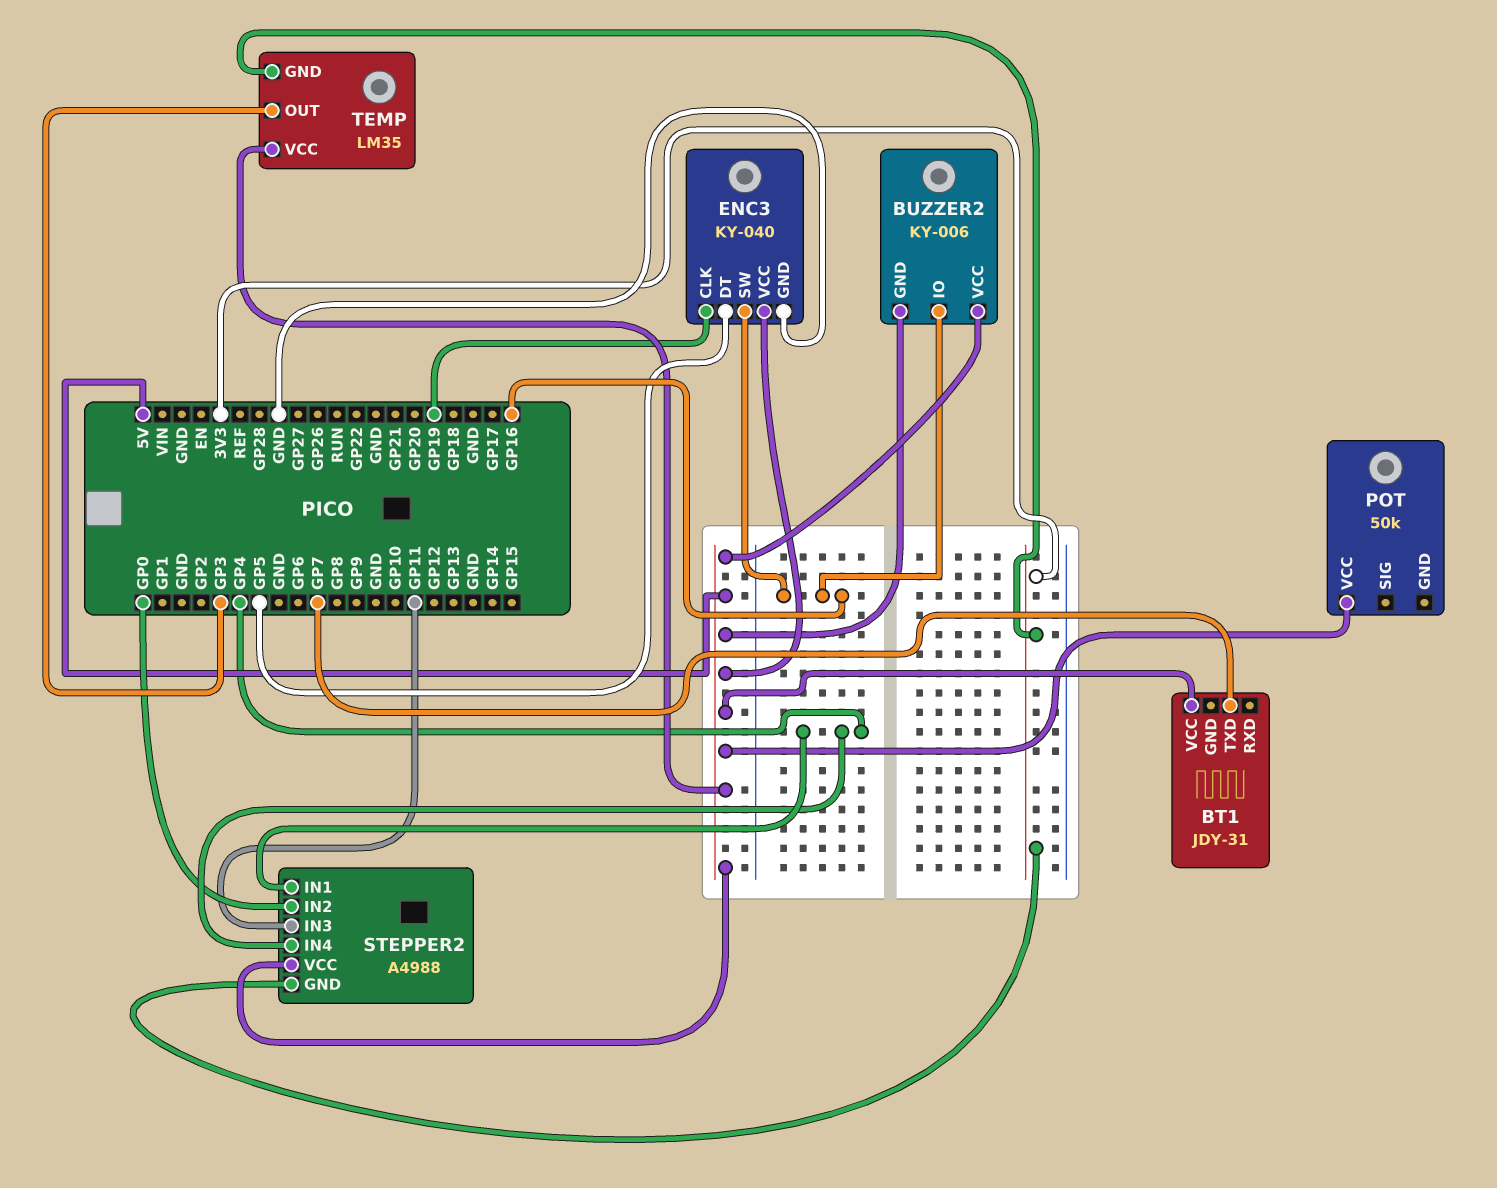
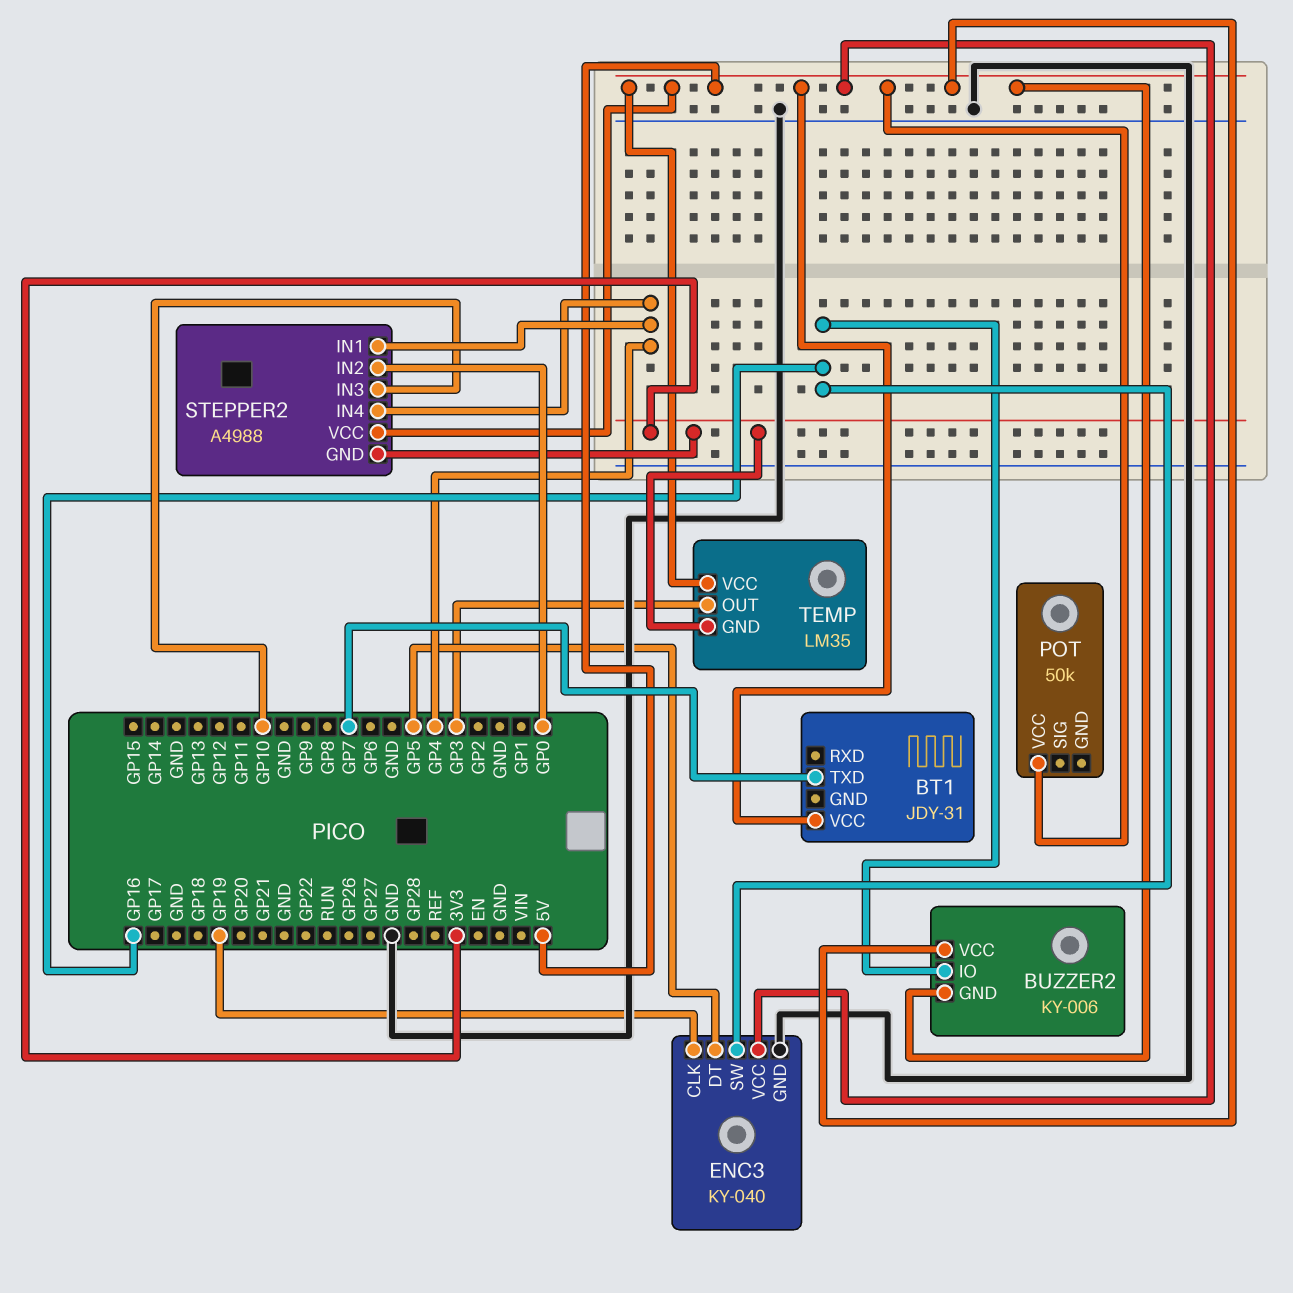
STEPPER2 pin IN3: GP11 -> GP10

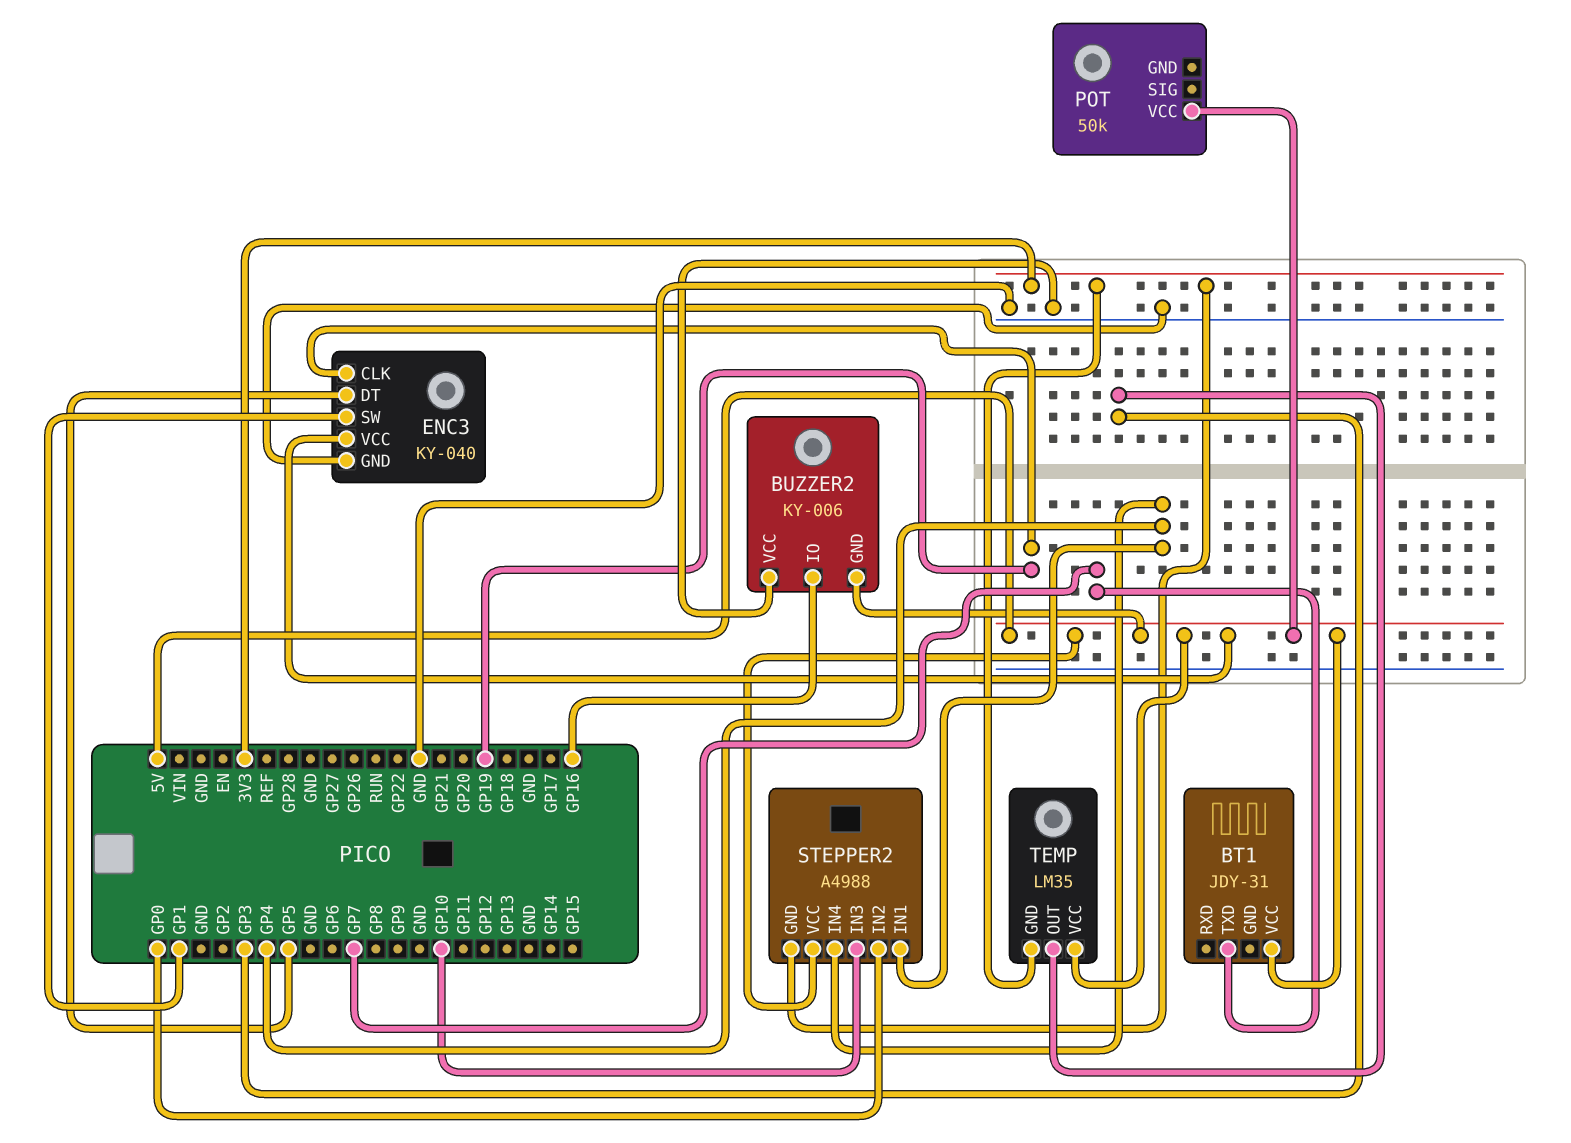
BUZZER2 pin VCC: 5V -> GND
ENC3 pin SW: GP16 -> GP1

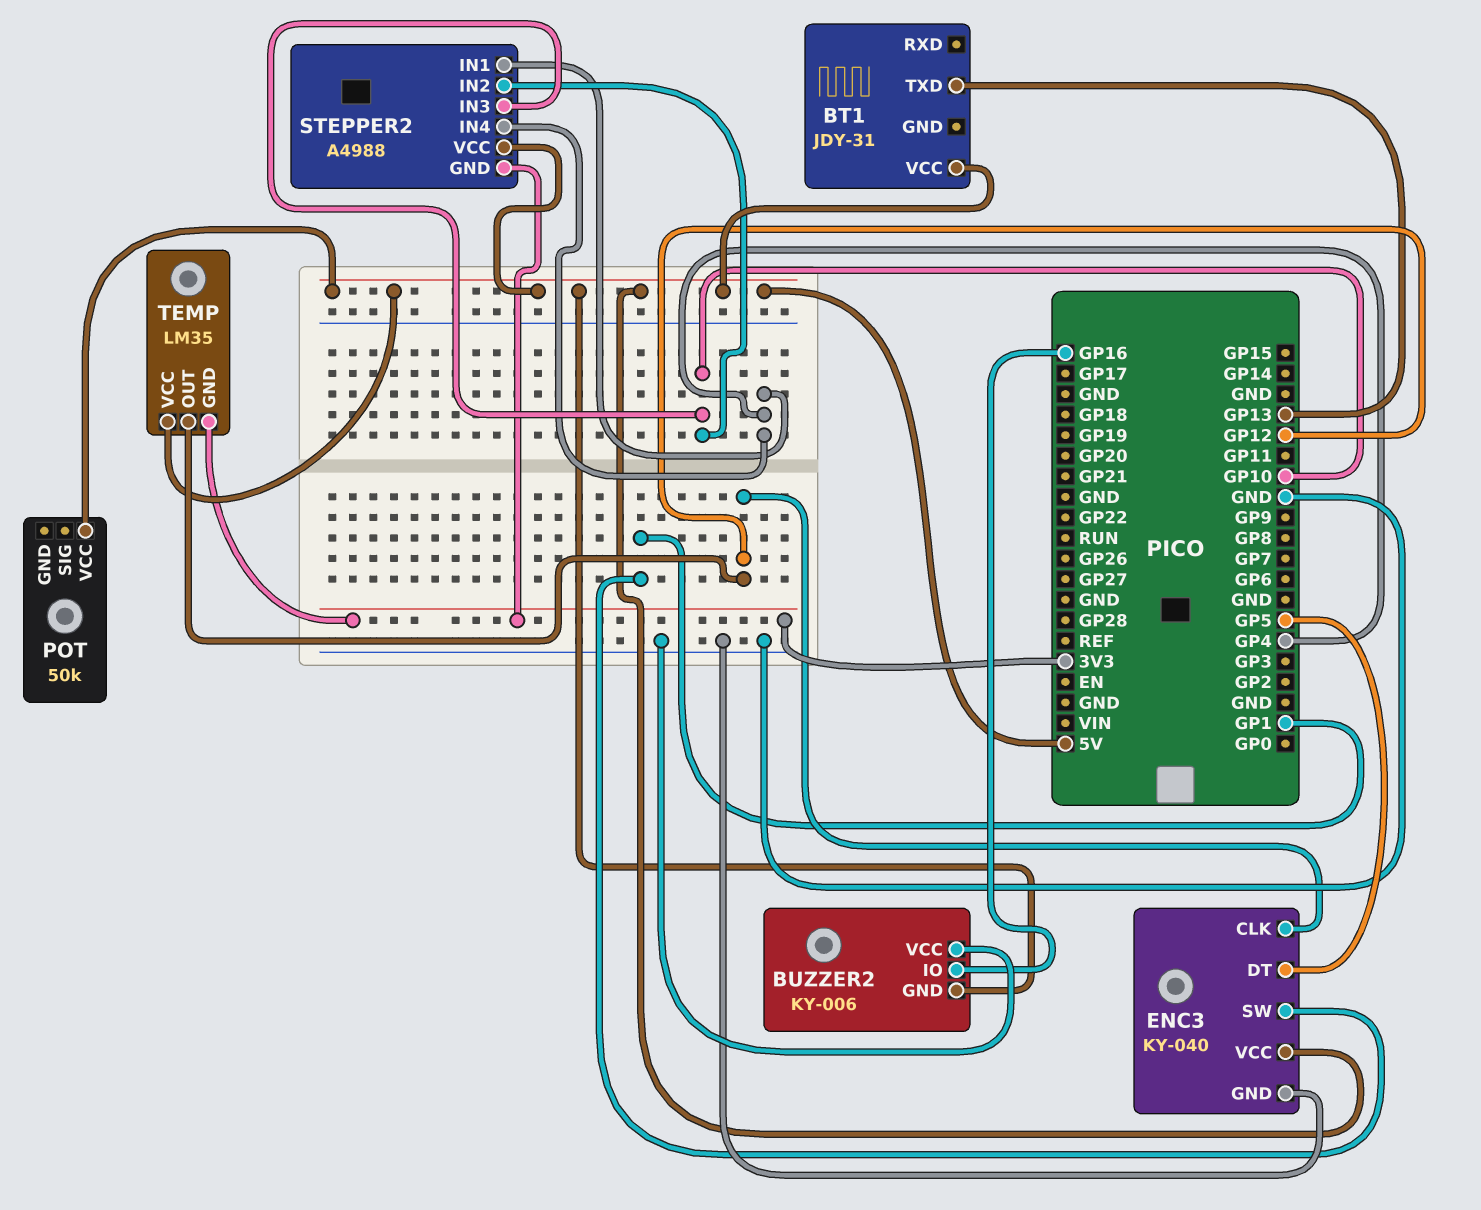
BT1 pin TXD: GP7 -> GP13
ENC3 pin CLK: GP19 -> GP12
STEPPER2 pin IN2: GP0 -> GP10
TEMP pin OUT: GP3 -> GP12

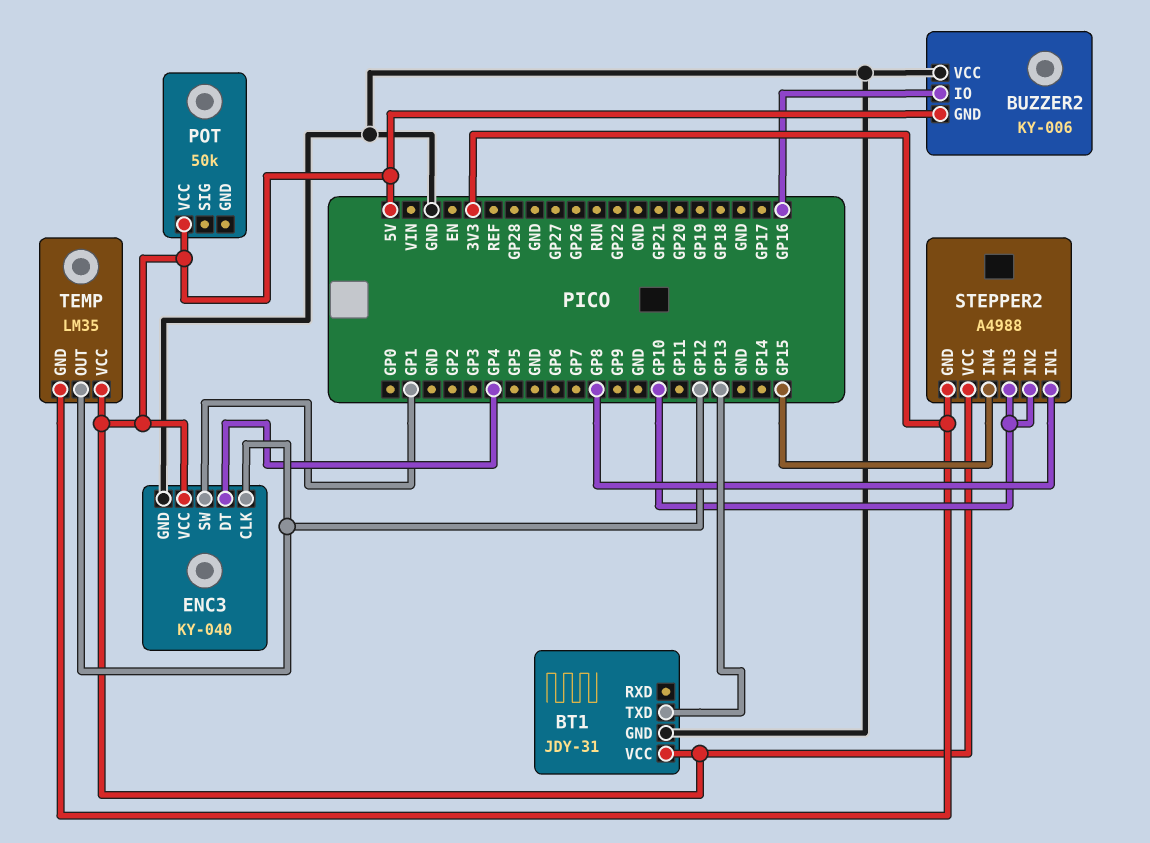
BT1 pin GND: none -> GND
ENC3 pin DT: GP5 -> GP4
STEPPER2 pin IN1: GP4 -> GP8
STEPPER2 pin IN4: GP4 -> GP15

